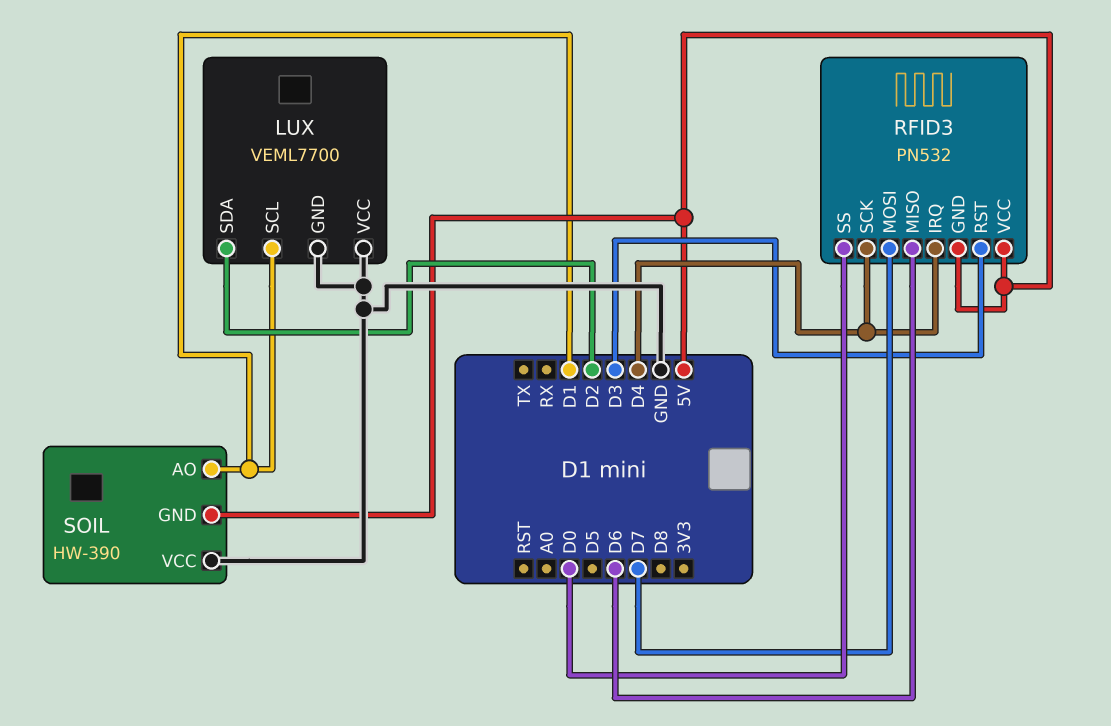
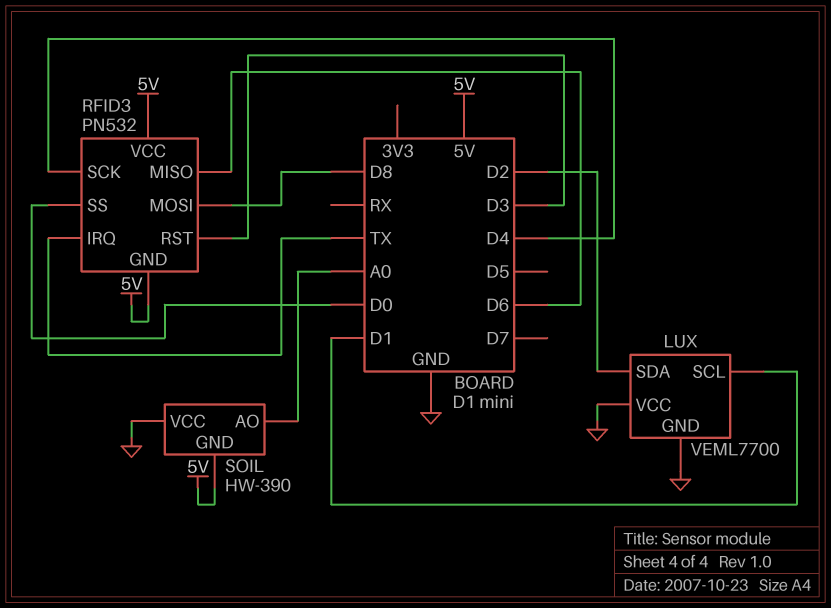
RFID3 pin IRQ: D4 -> TX
RFID3 pin MOSI: D7 -> D8
SOIL pin AO: D1 -> A0

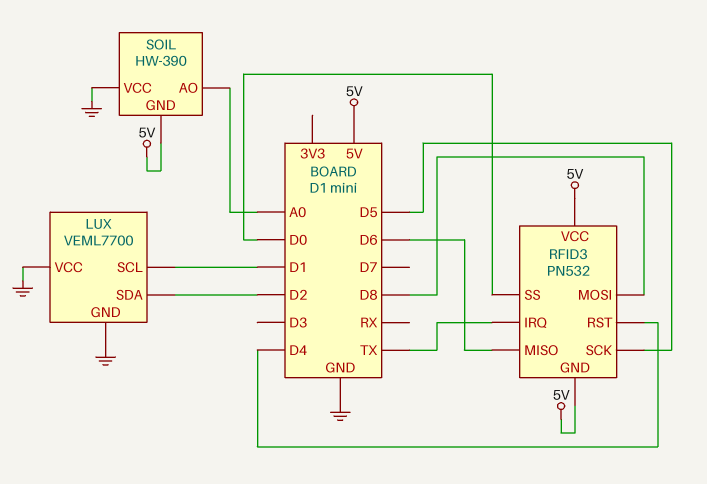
RFID3 pin RST: D3 -> D4
RFID3 pin SCK: D4 -> D5

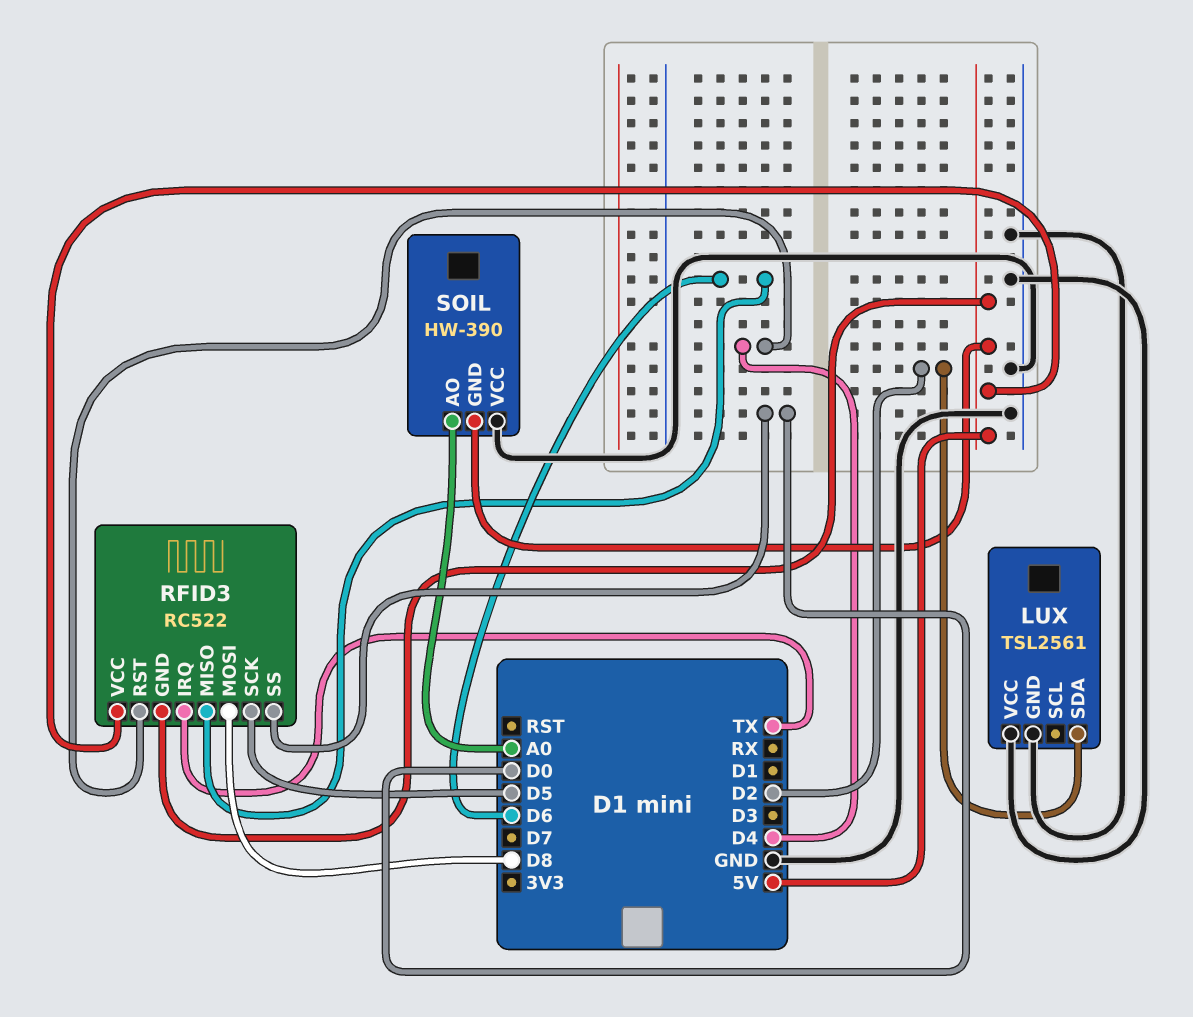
LUX: VEML7700 -> TSL2561
LUX pin SCL: D1 -> none
RFID3: PN532 -> RC522

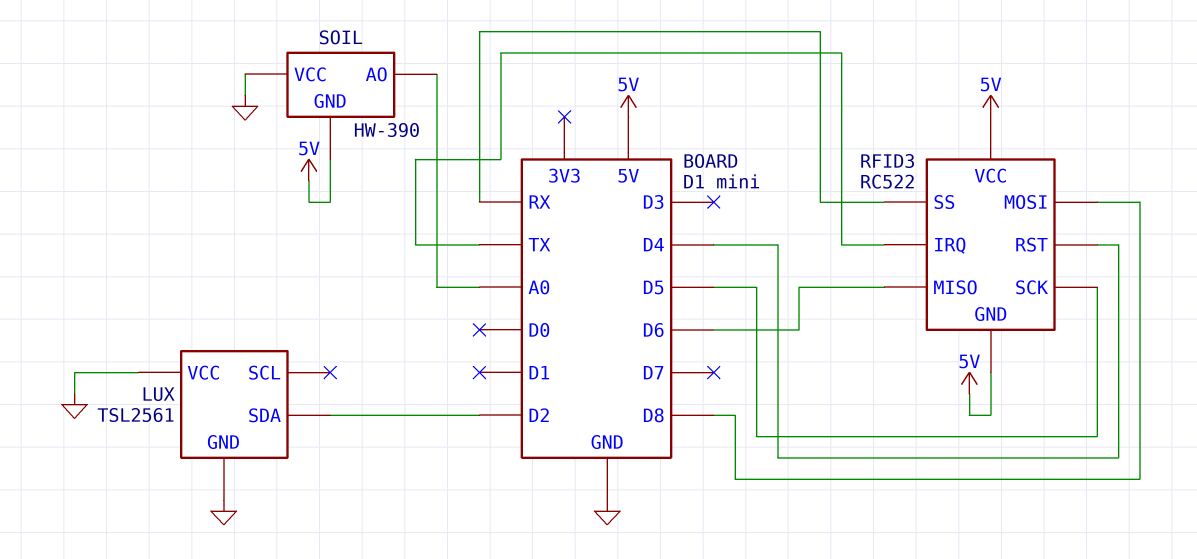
RFID3 pin SS: D0 -> RX

